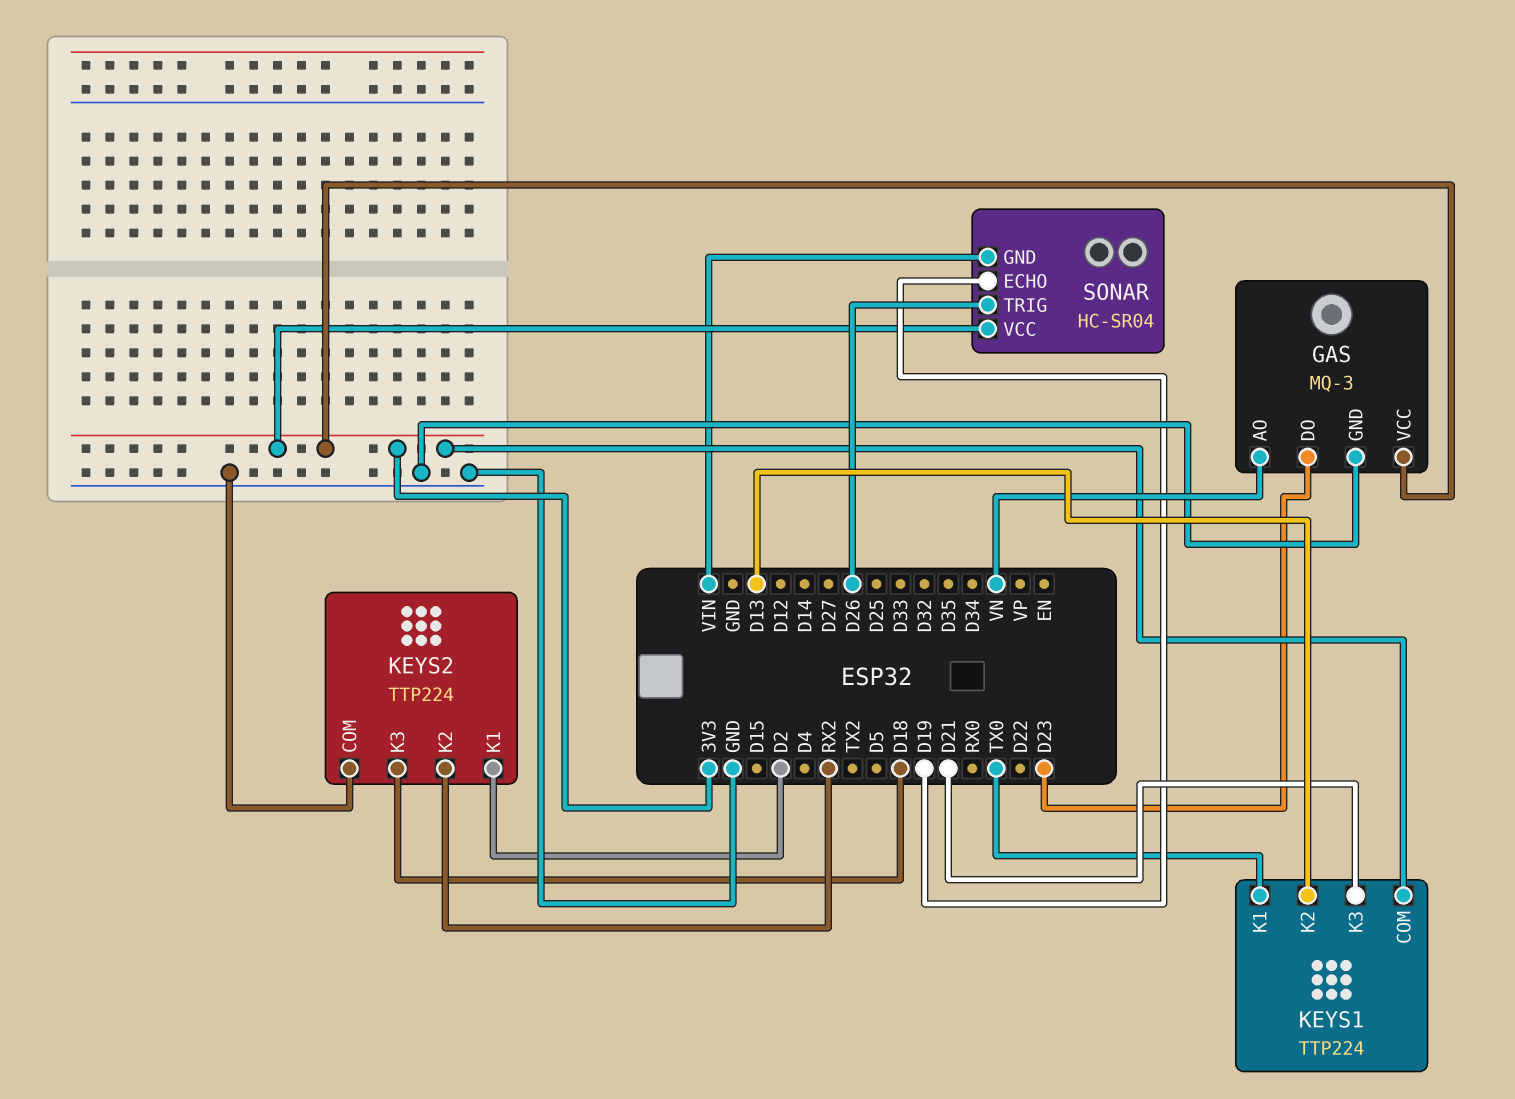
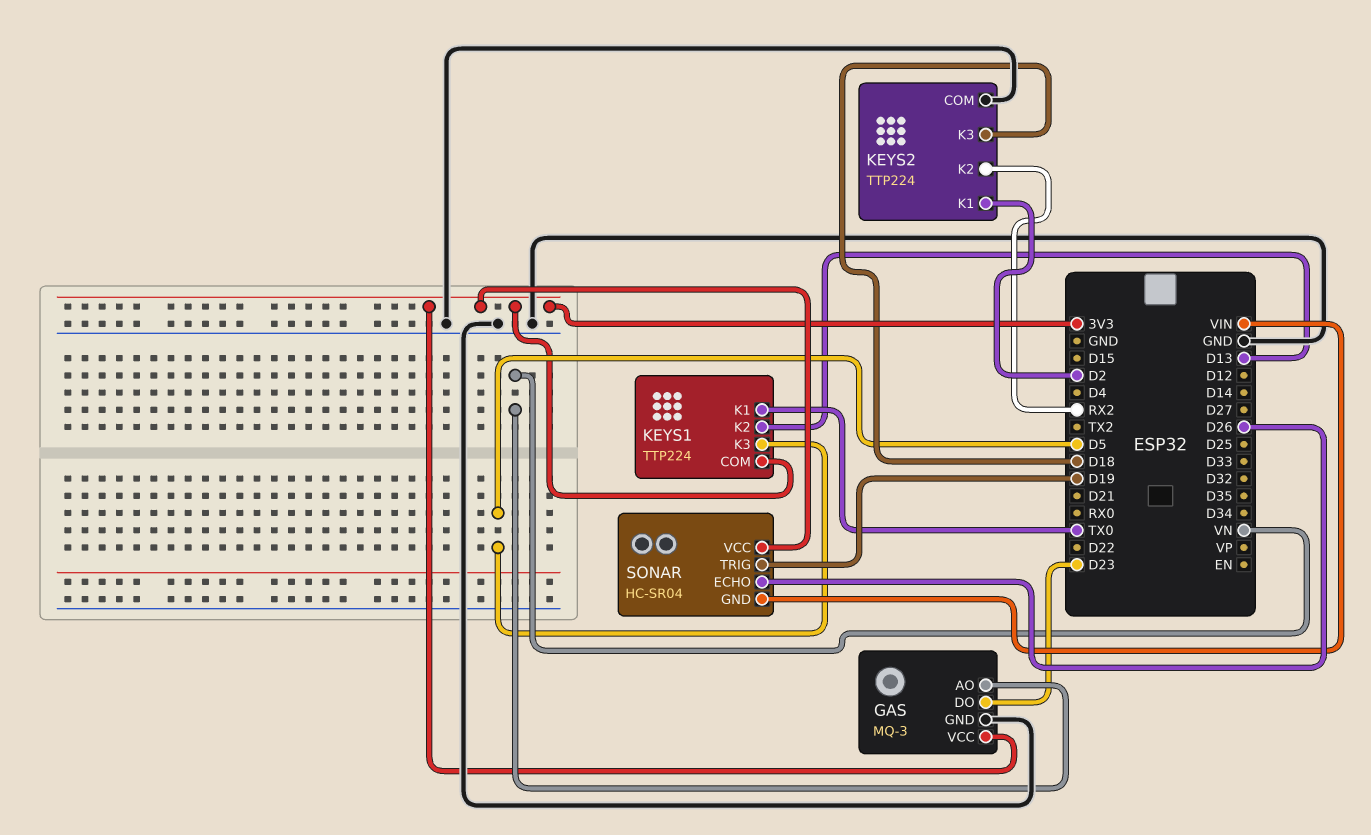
KEYS1 pin K3: D21 -> D5
SONAR pin ECHO: D19 -> D26
SONAR pin TRIG: D26 -> D19

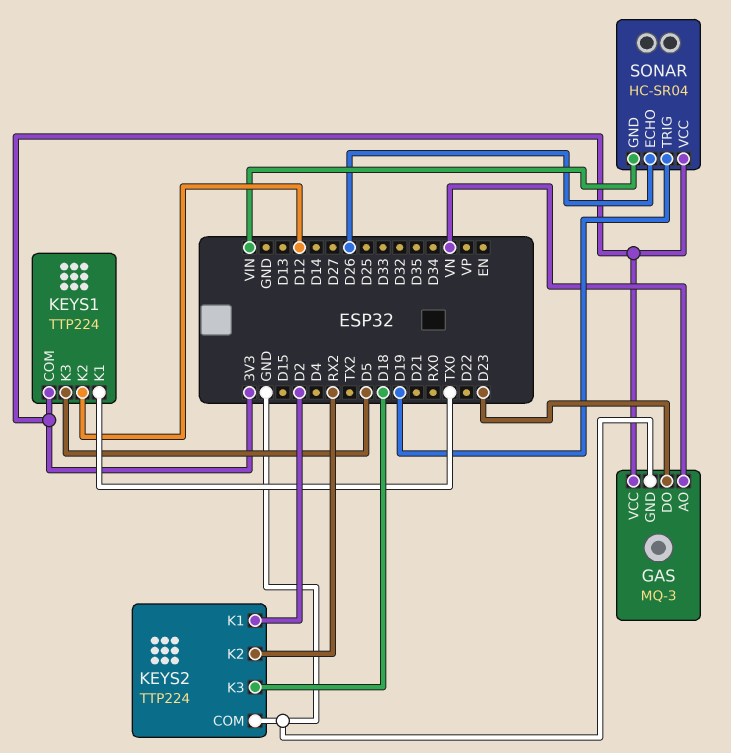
KEYS1 pin K2: D13 -> D12

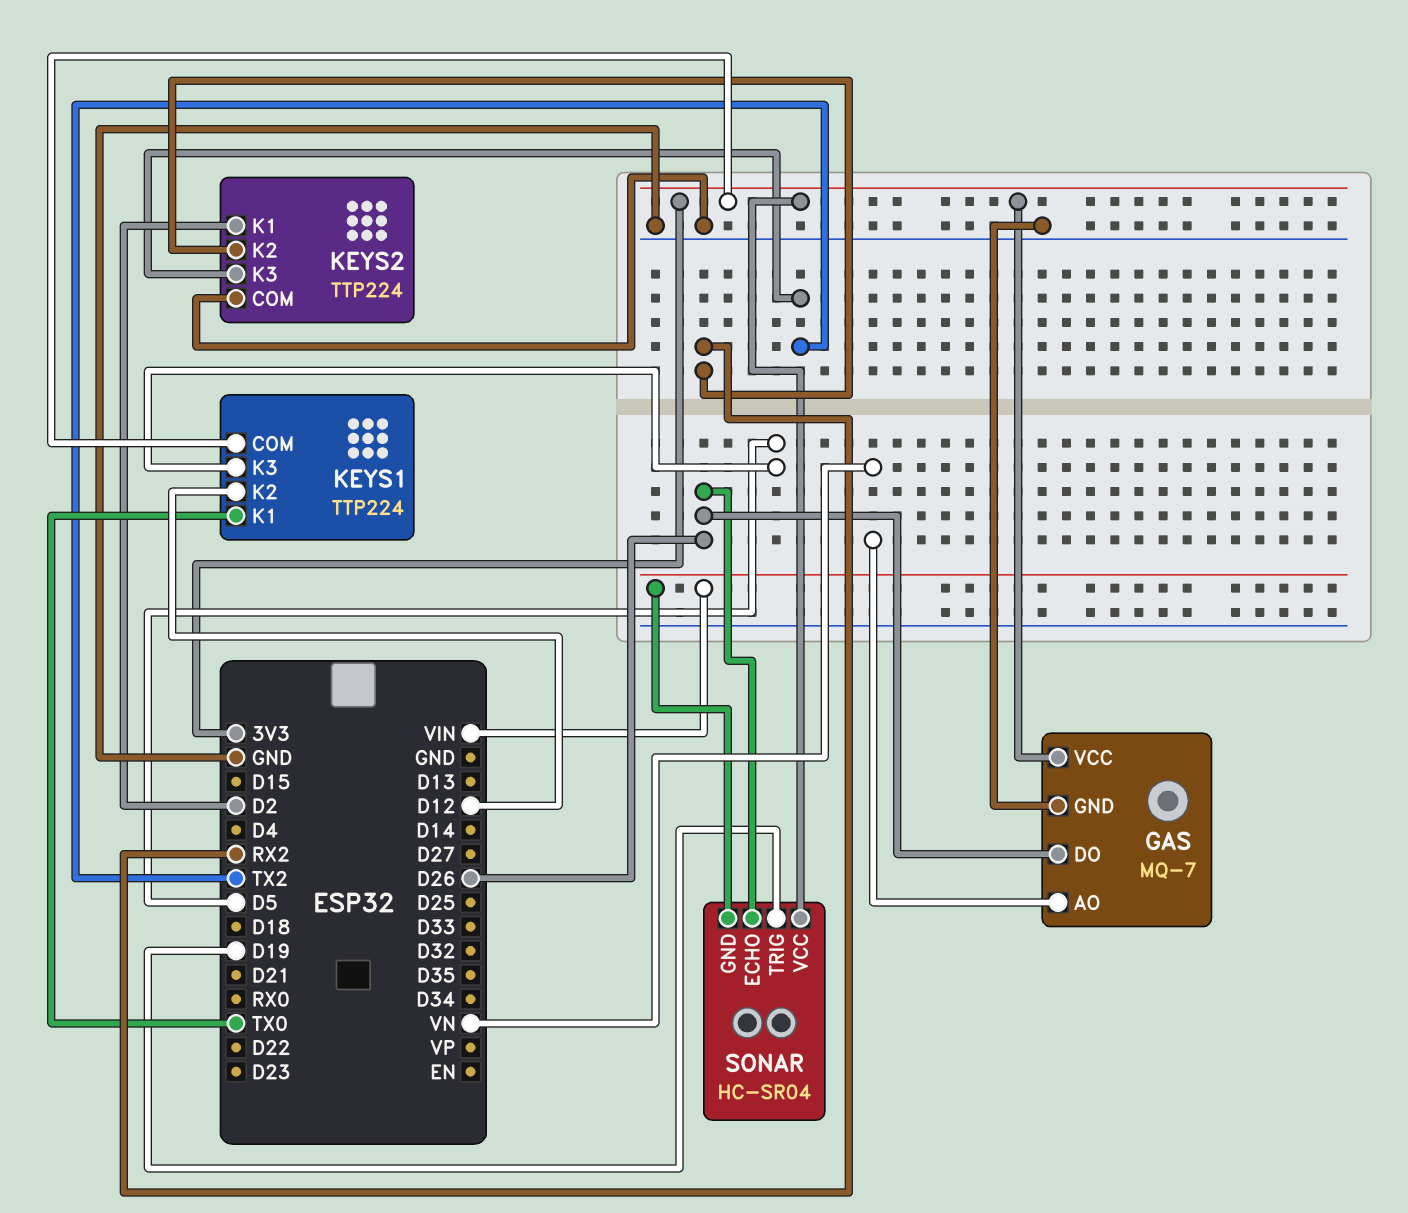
GAS: MQ-3 -> MQ-7
GAS pin DO: D23 -> D26
KEYS2 pin K3: D18 -> TX2

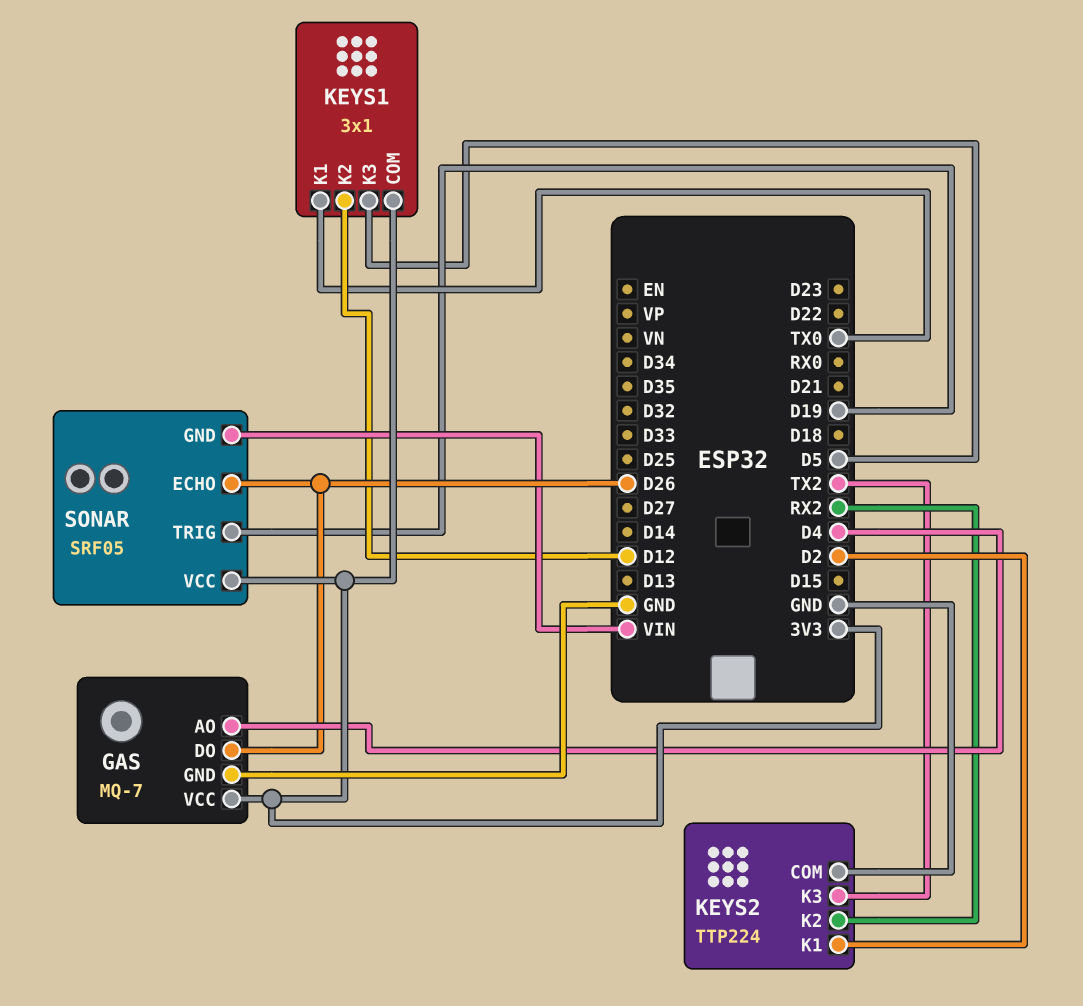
GAS pin AO: VN -> D4
KEYS1: TTP224 -> 3x1
SONAR: HC-SR04 -> SRF05

